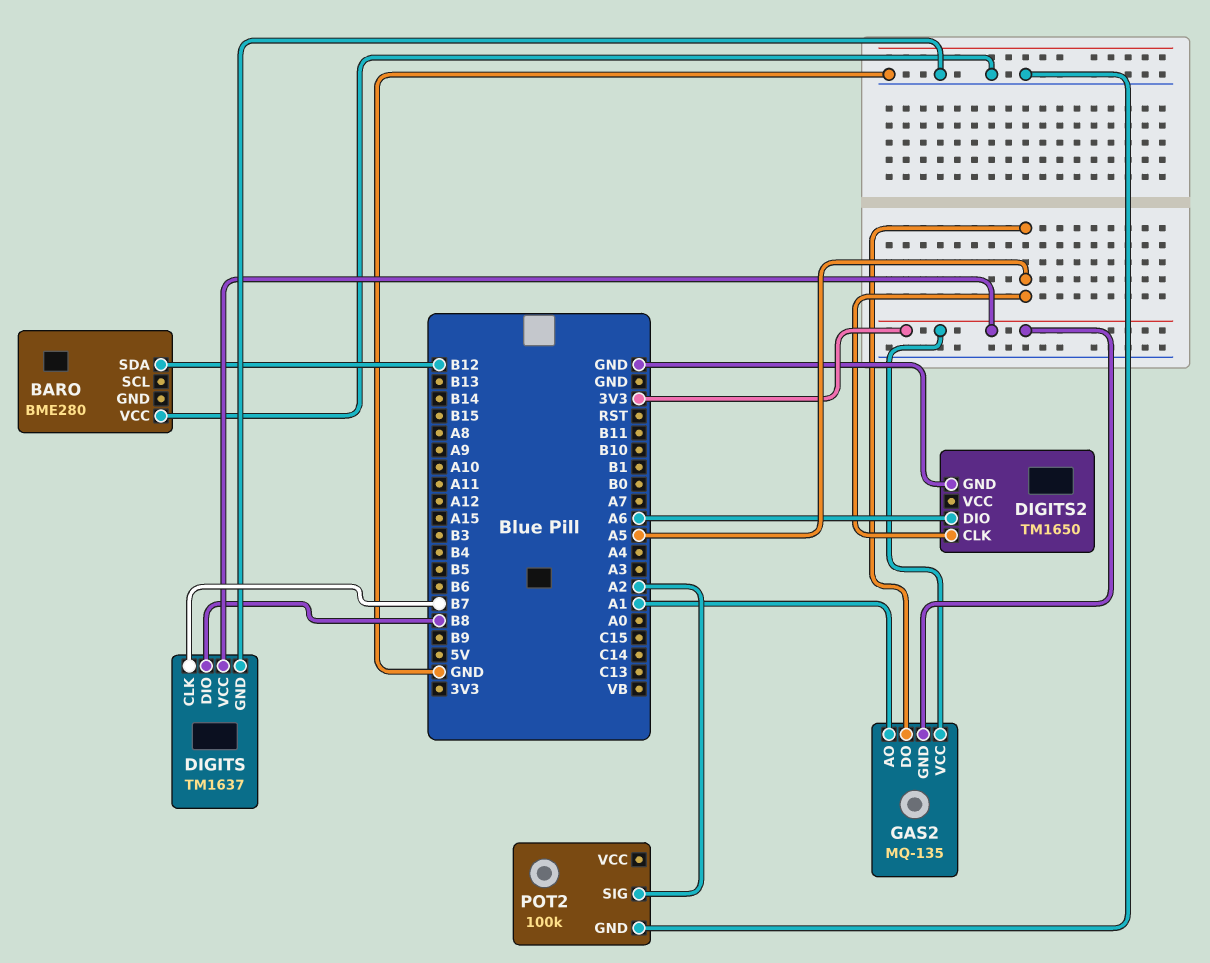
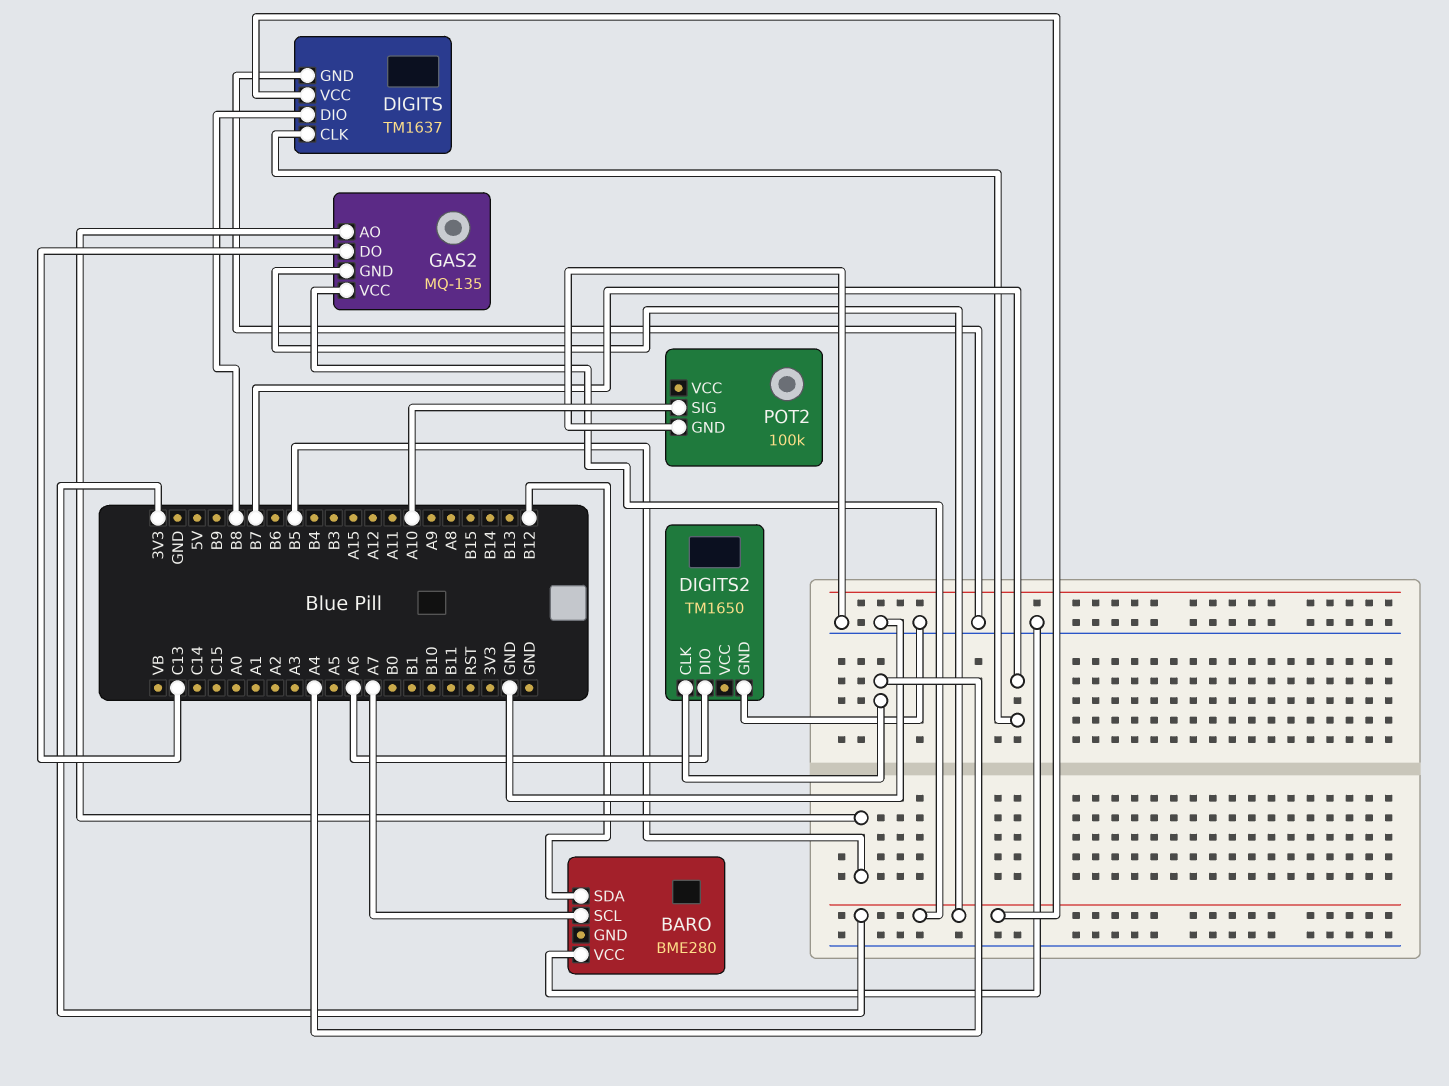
BARO pin SCL: none -> A7
DIGITS2 pin CLK: A5 -> A4
GAS2 pin AO: A1 -> B5
GAS2 pin DO: A5 -> C13
POT2 pin SIG: A2 -> A10

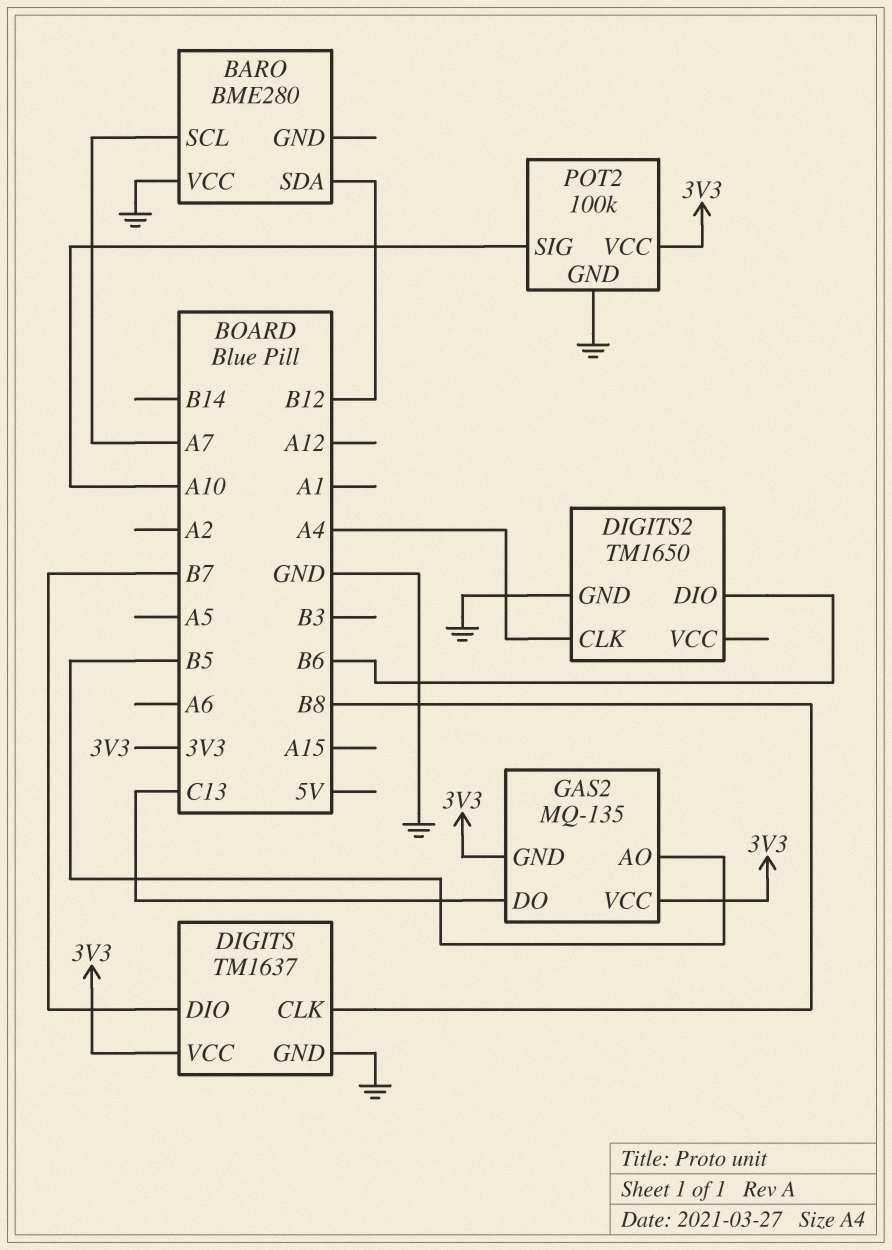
DIGITS pin CLK: B7 -> B8
DIGITS pin DIO: B8 -> B7
DIGITS2 pin DIO: A6 -> B6
POT2 pin VCC: none -> 3V3

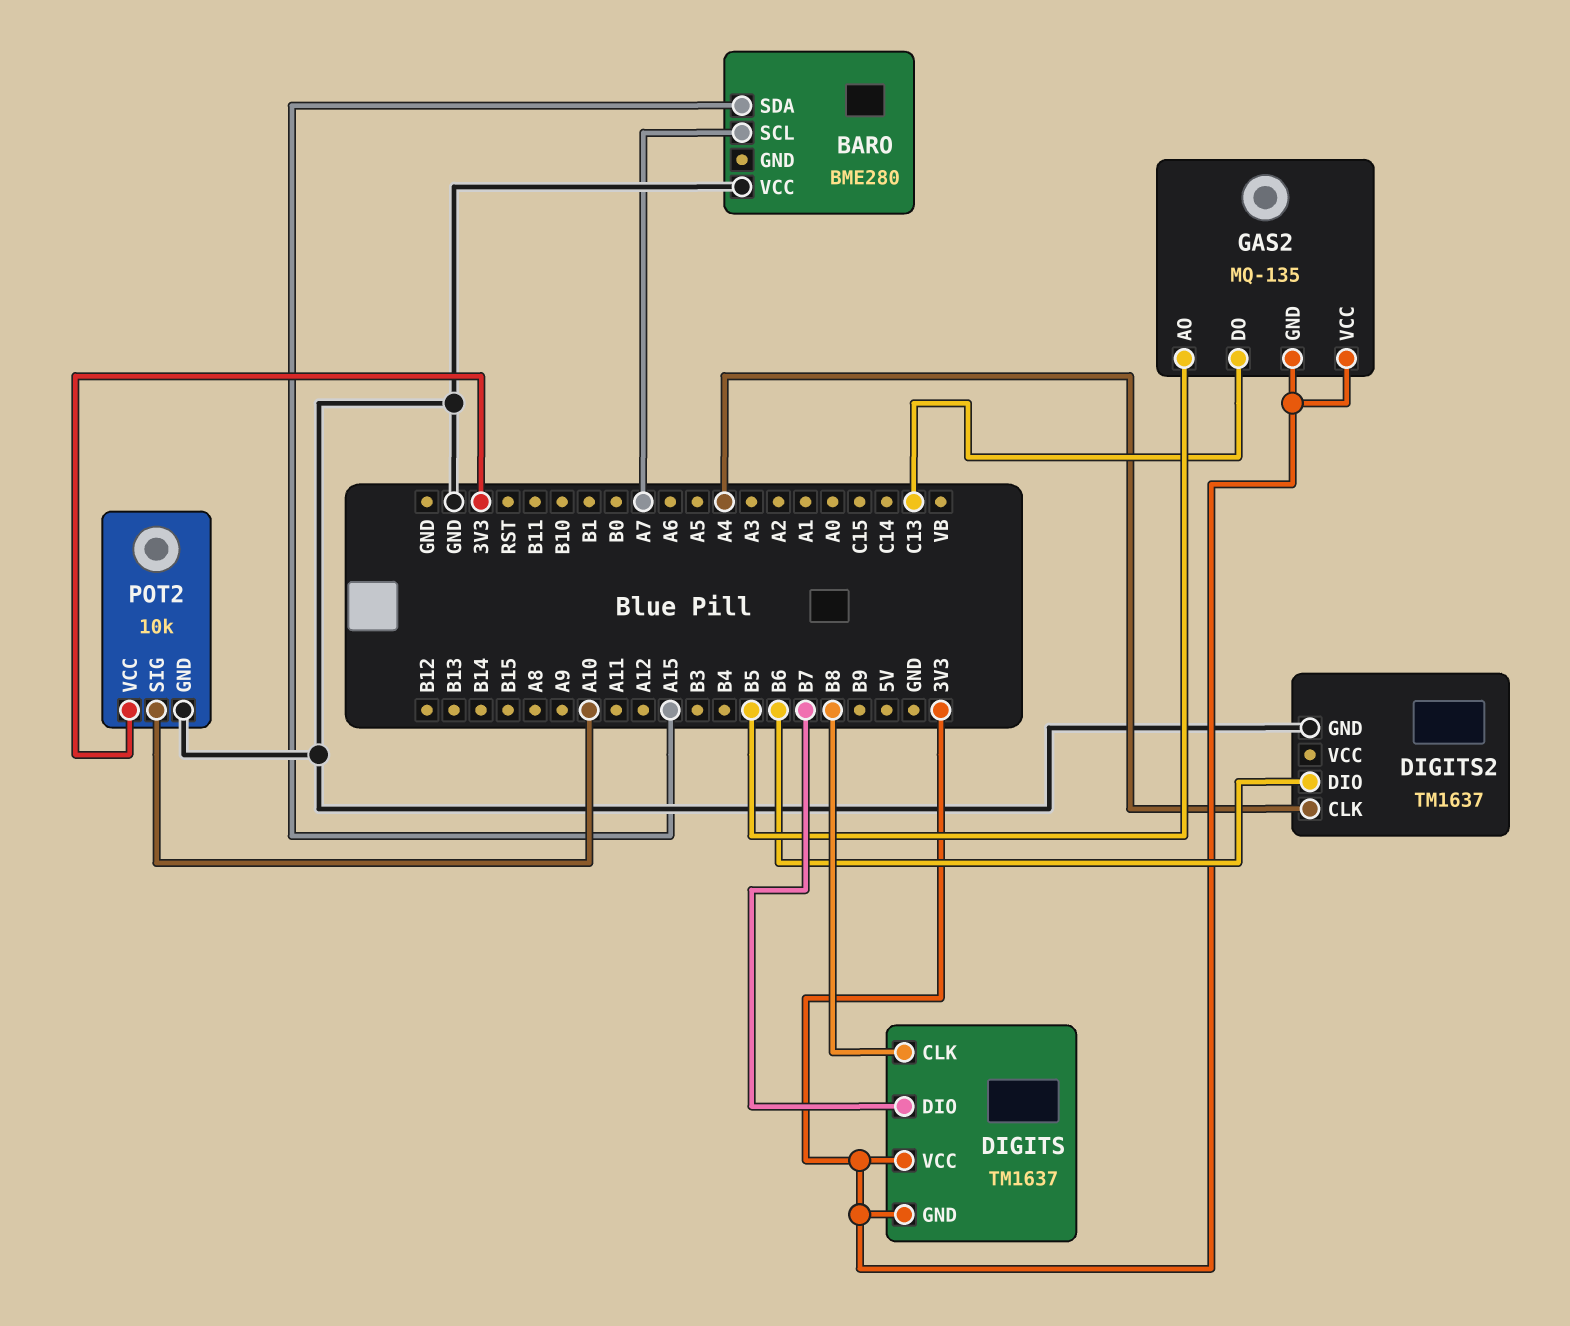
BARO pin SDA: B12 -> A15
DIGITS pin GND: GND -> 3V3
DIGITS2: TM1650 -> TM1637
POT2: 100k -> 10k

